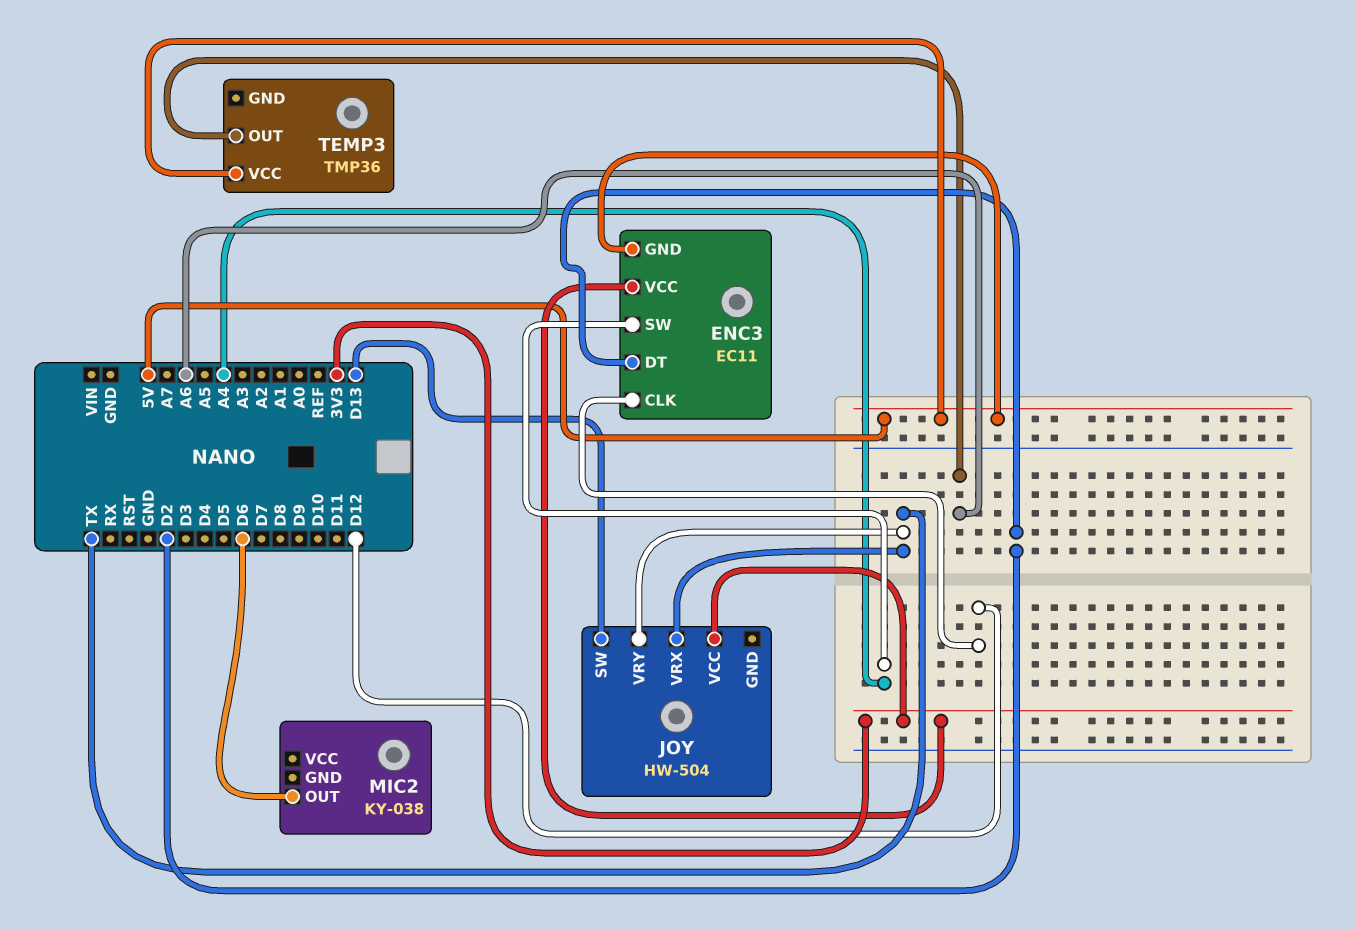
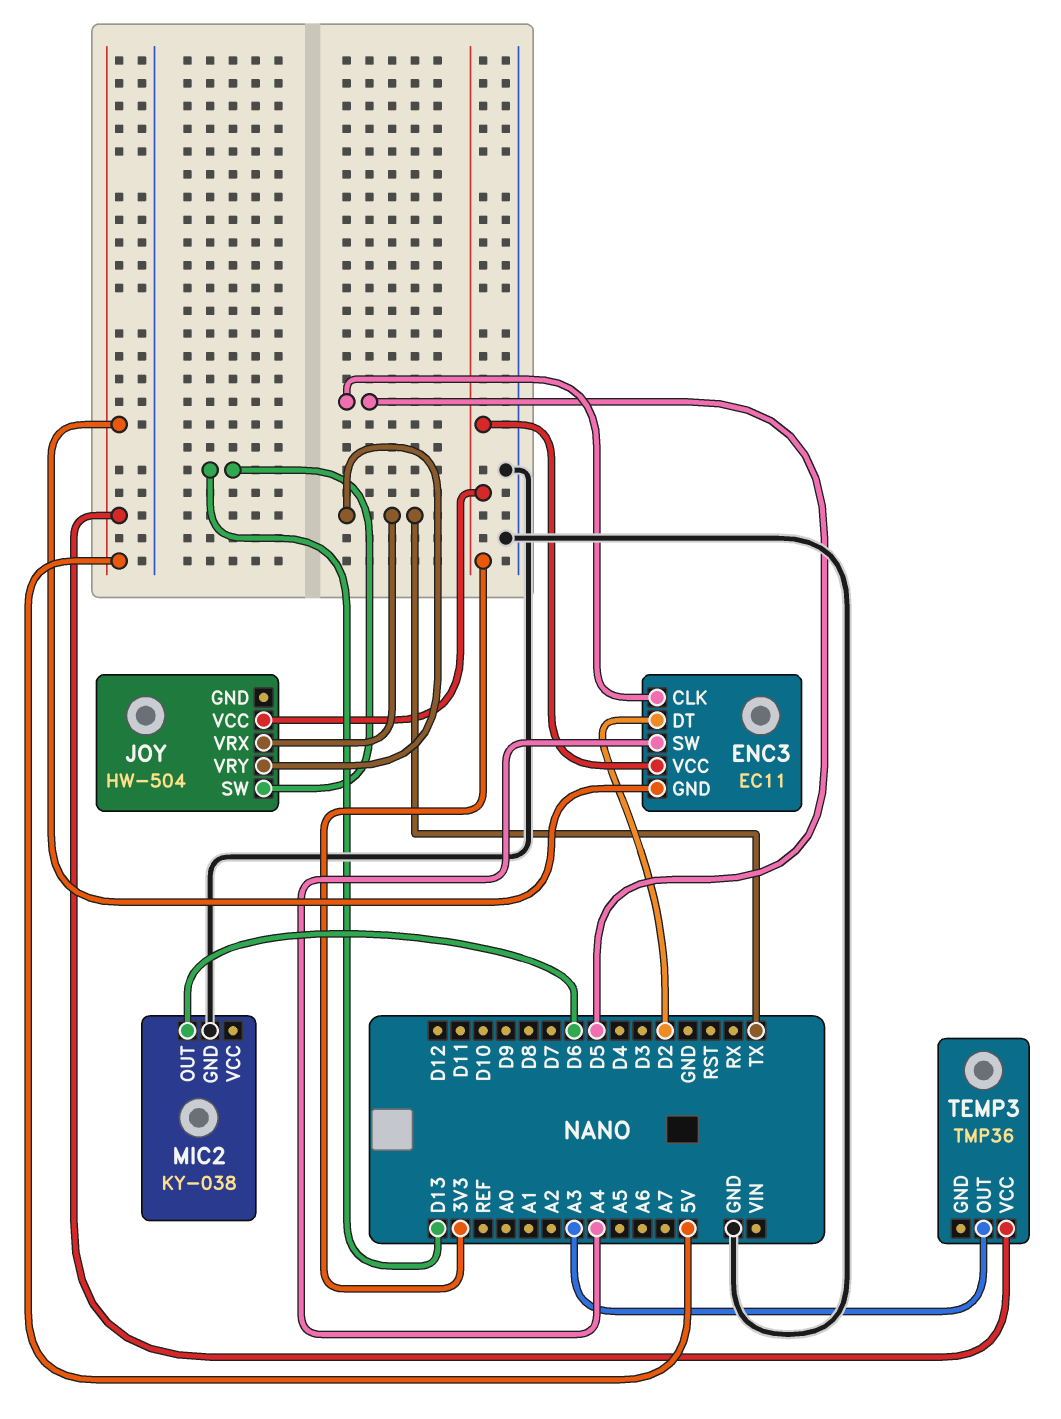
ENC3 pin CLK: D12 -> D5
MIC2 pin GND: none -> GND
TEMP3 pin OUT: A6 -> A3

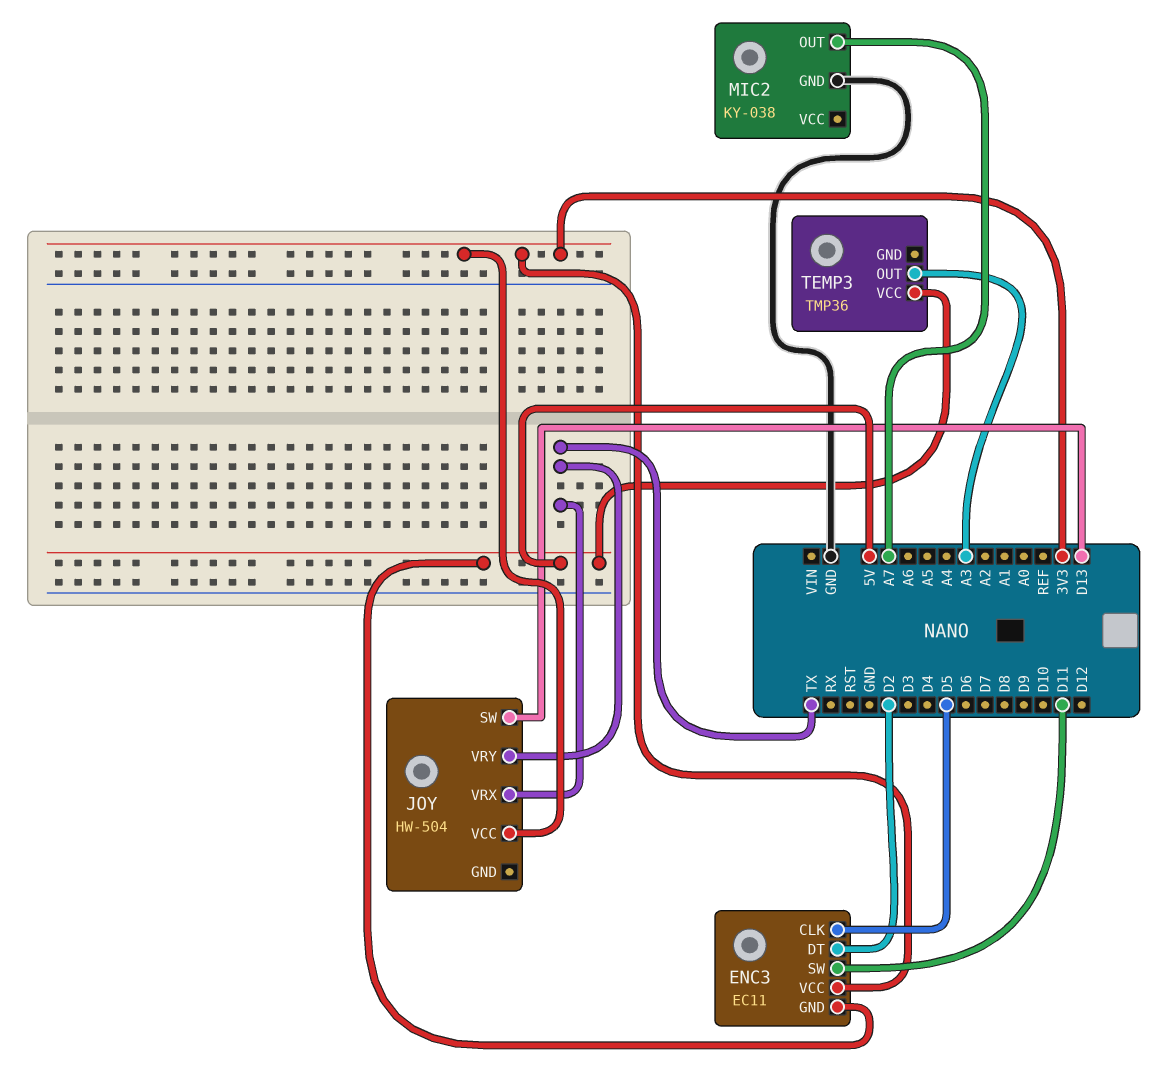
ENC3 pin SW: A4 -> D11
MIC2 pin OUT: D6 -> A7

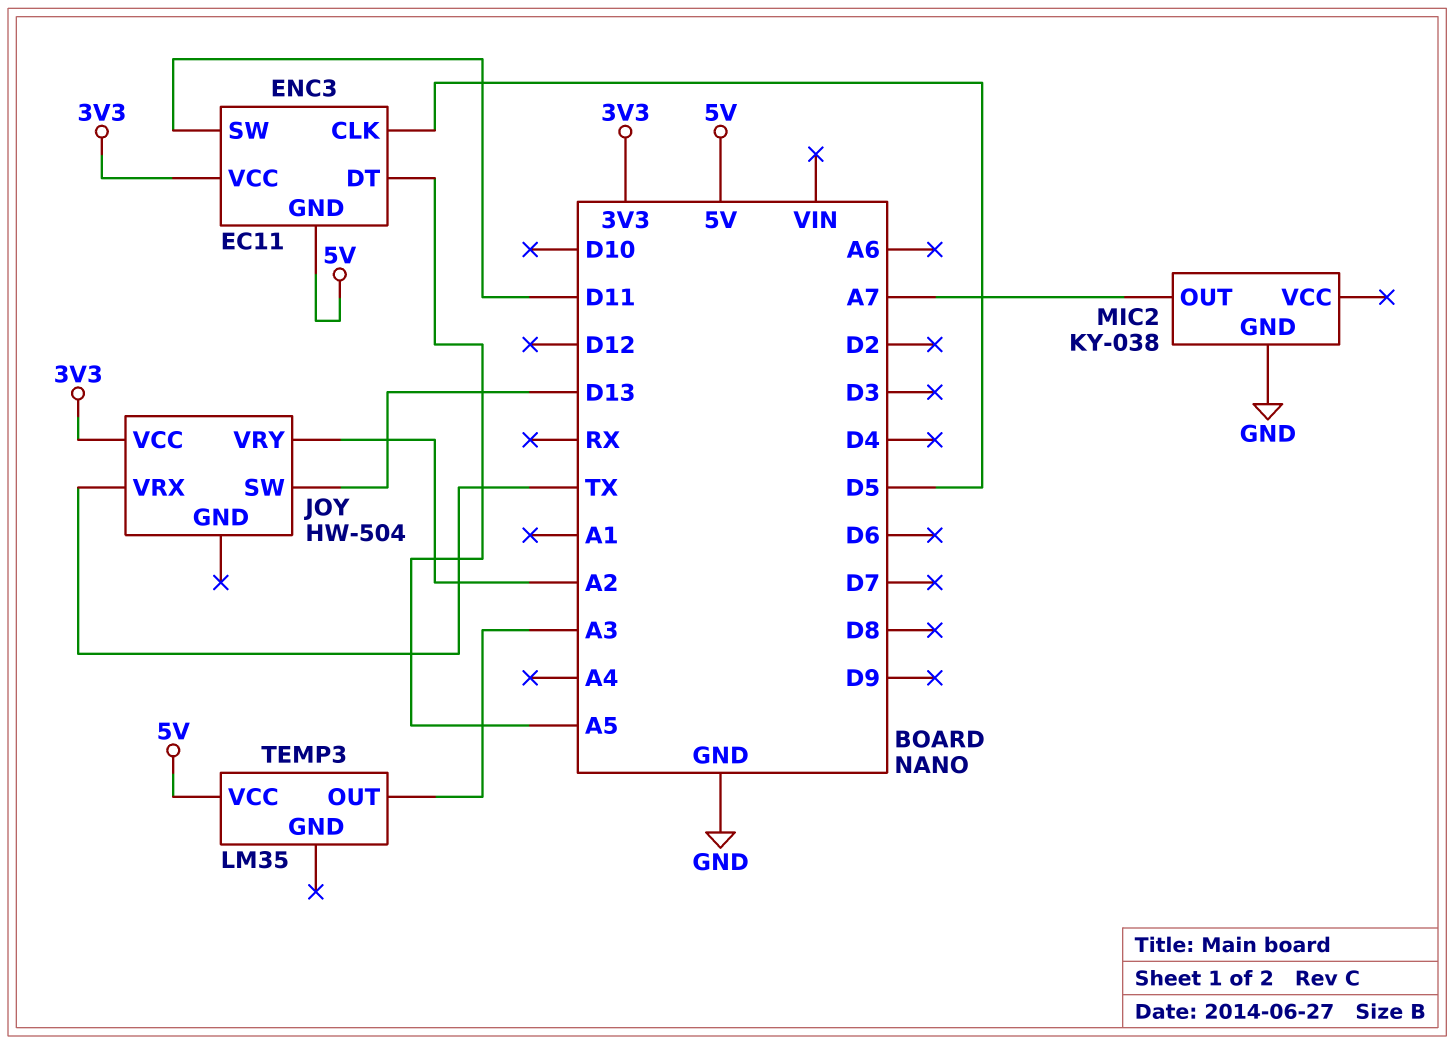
ENC3 pin DT: D2 -> A5
JOY pin VRY: TX -> A2
TEMP3: TMP36 -> LM35

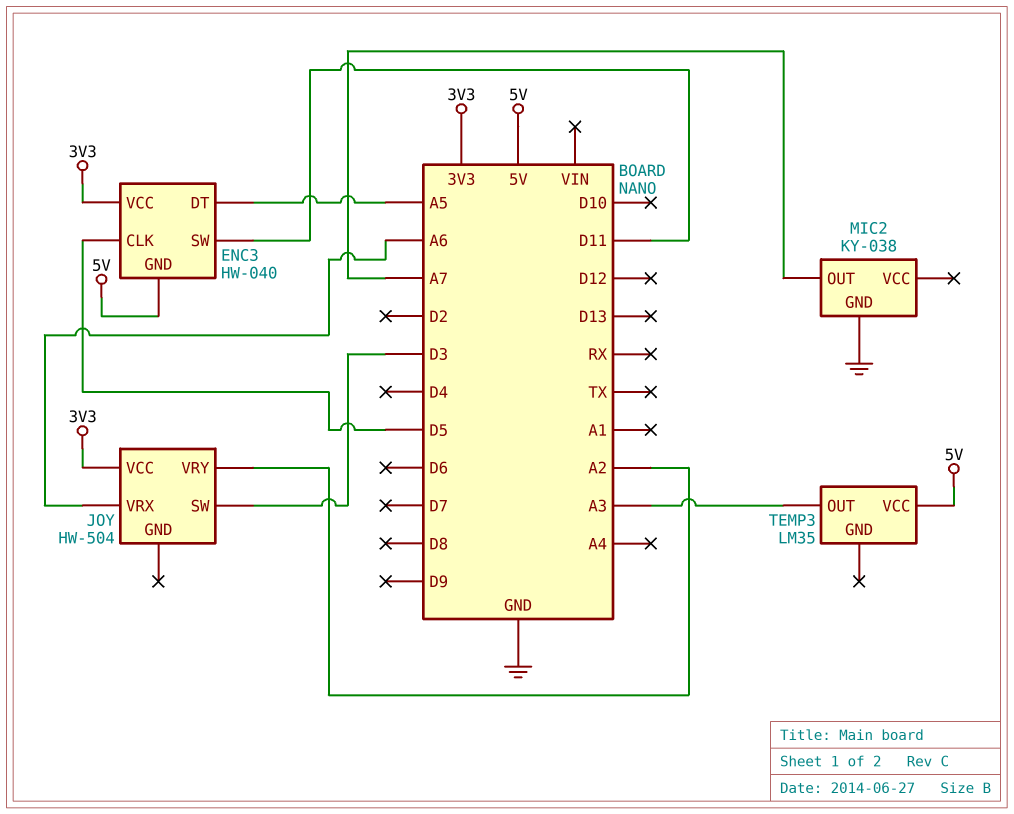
ENC3: EC11 -> HW-040
JOY pin SW: D13 -> D3
JOY pin VRX: TX -> A6

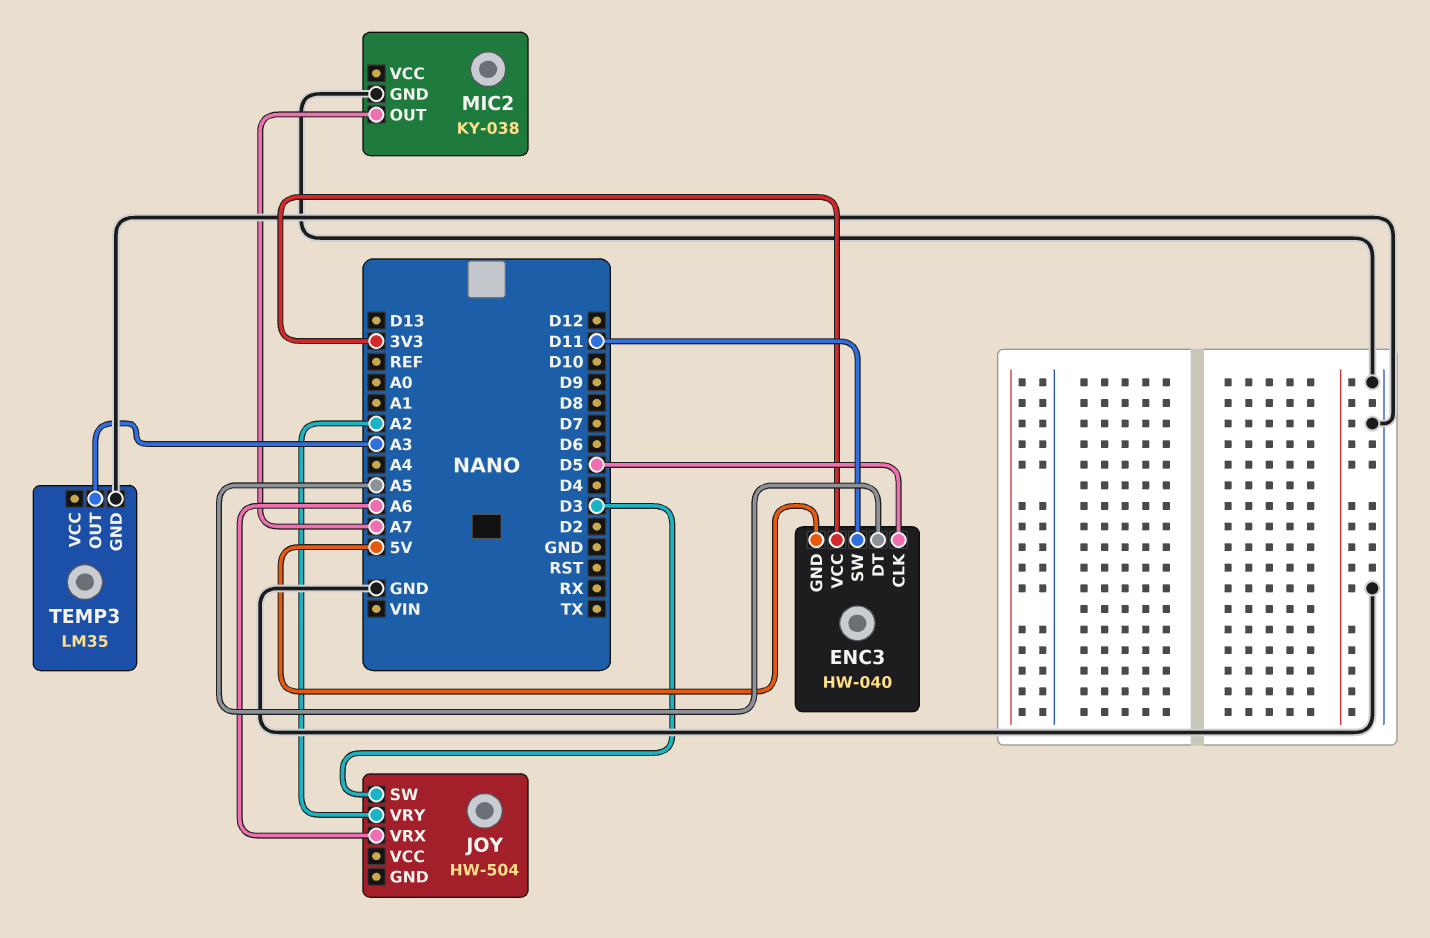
JOY pin VCC: 3V3 -> none
TEMP3 pin GND: none -> GND
TEMP3 pin VCC: 5V -> none

